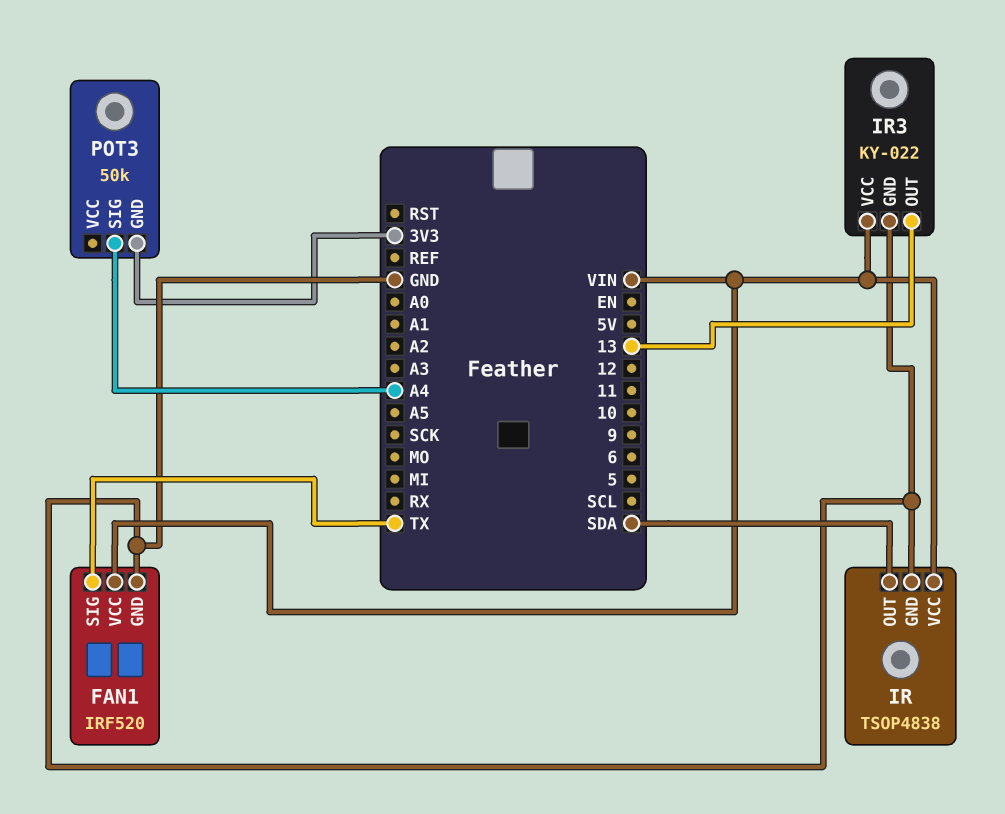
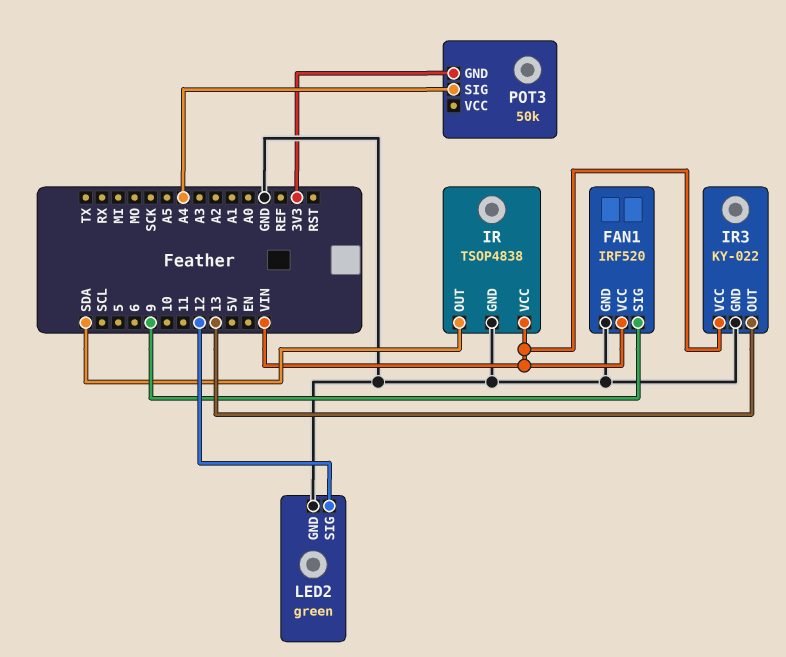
FAN1 pin SIG: TX -> 9
LED2: none -> green
LED2 pin GND: none -> GND
LED2 pin SIG: none -> 12

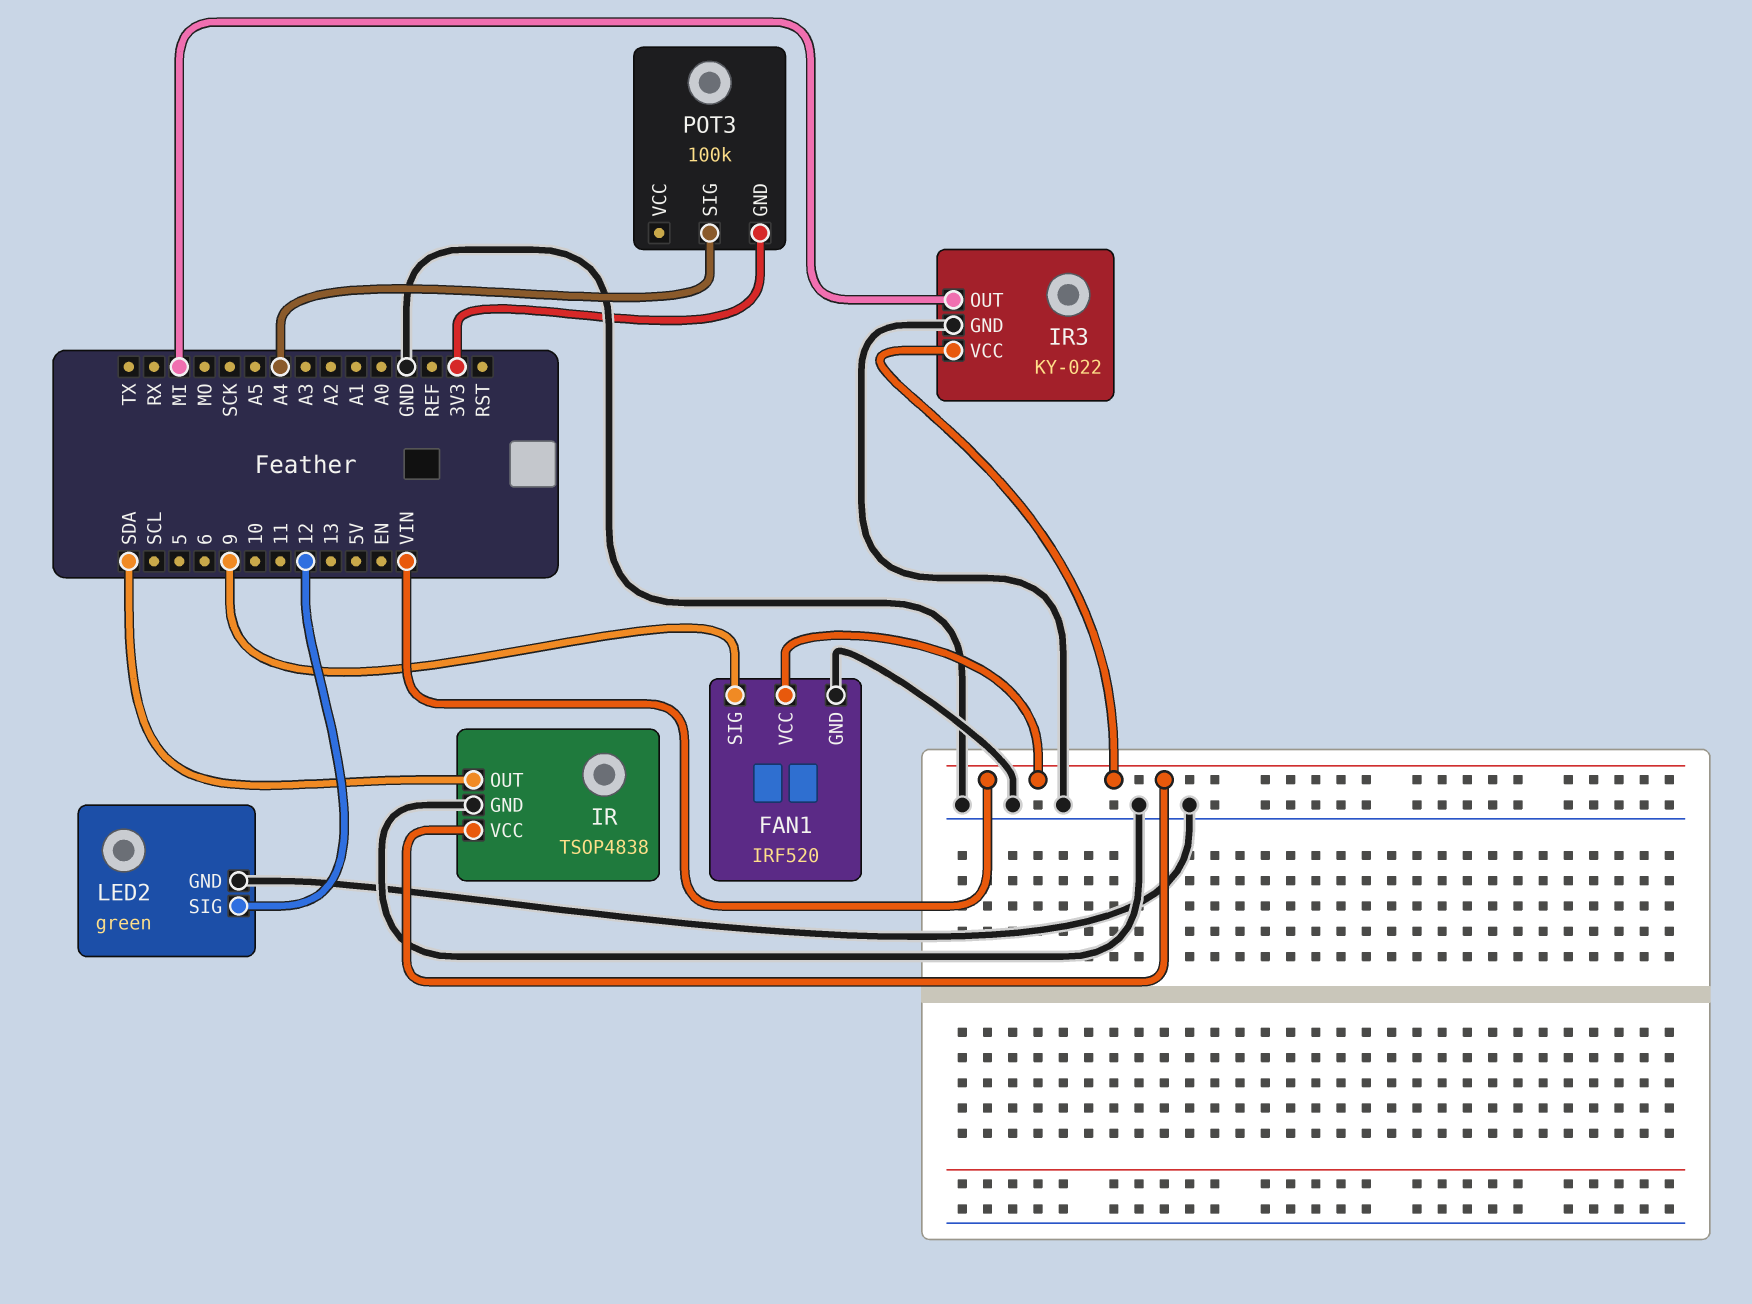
IR3 pin OUT: 13 -> MI
POT3: 50k -> 100k

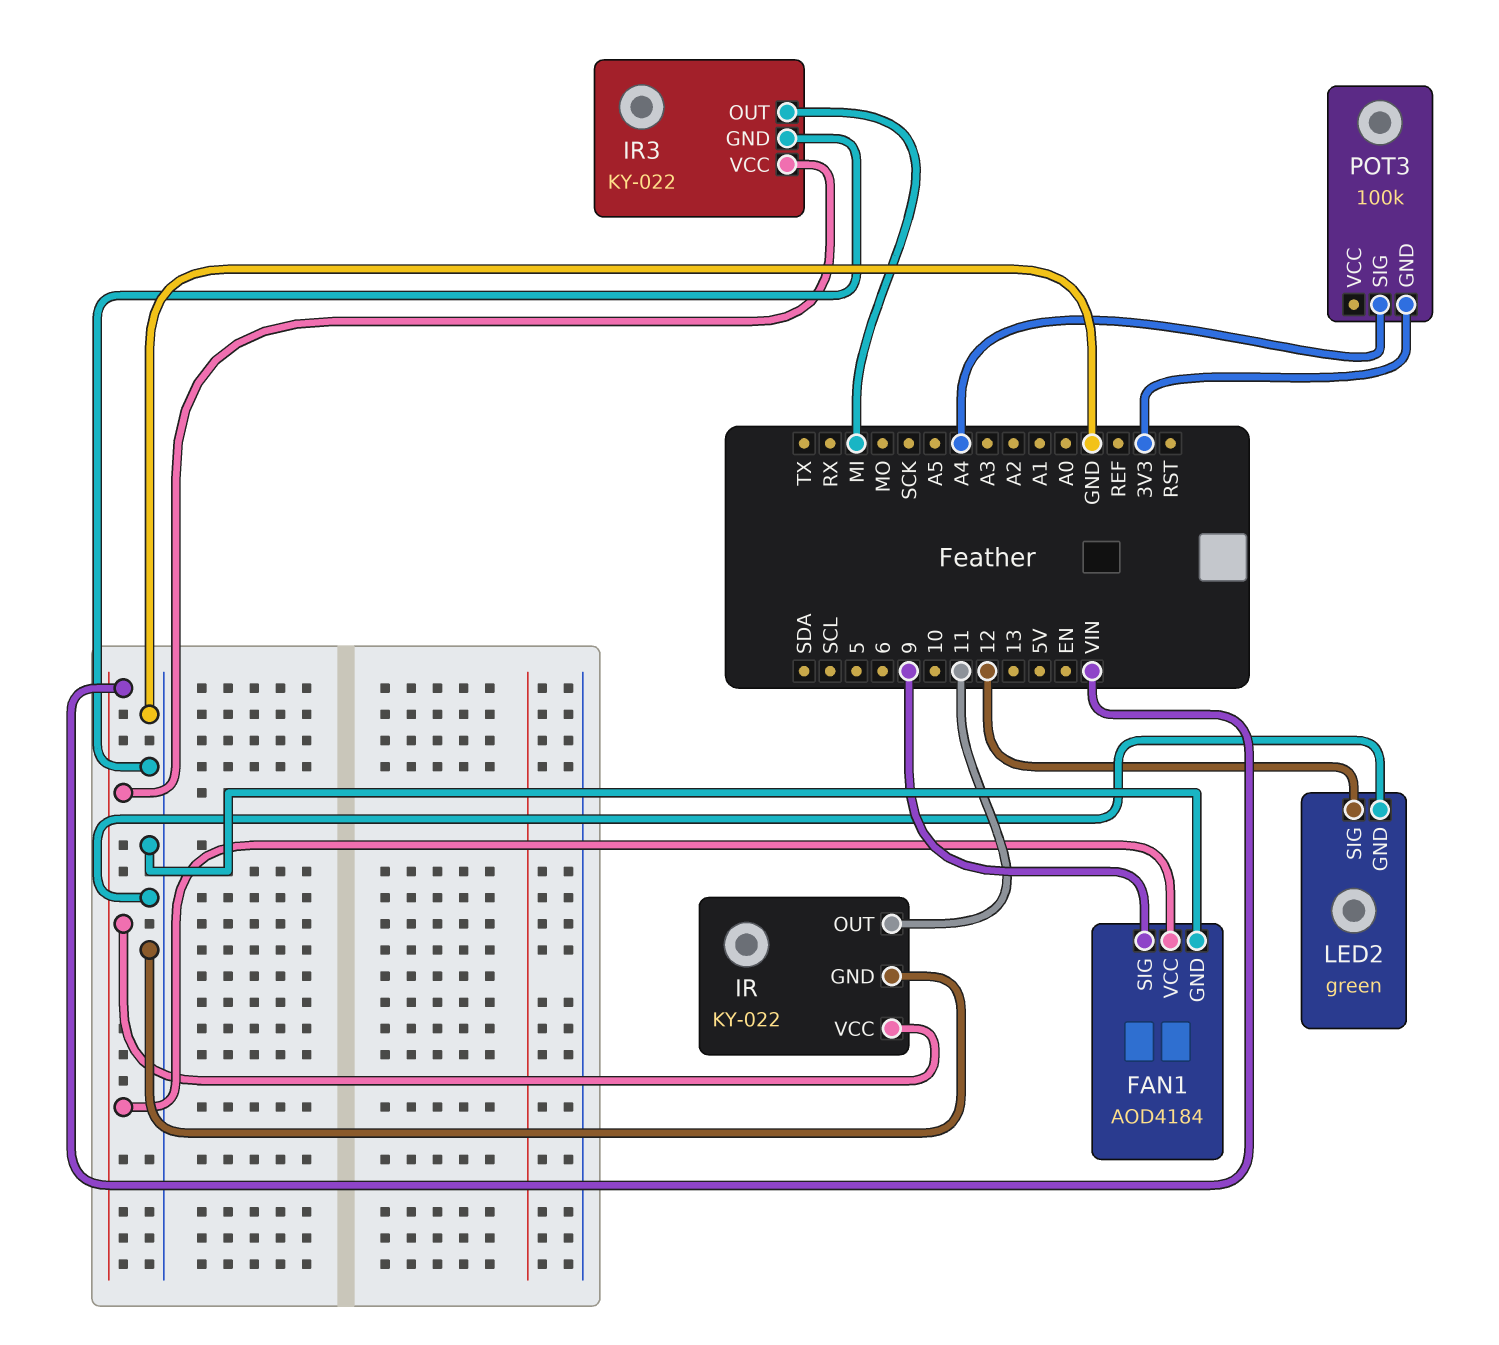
FAN1: IRF520 -> AOD4184
IR: TSOP4838 -> KY-022
IR pin OUT: SDA -> 11

